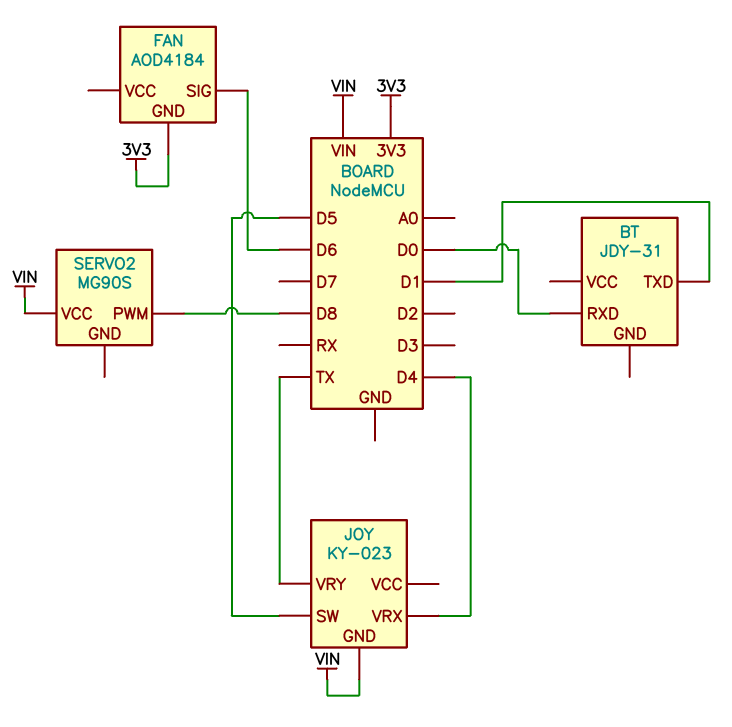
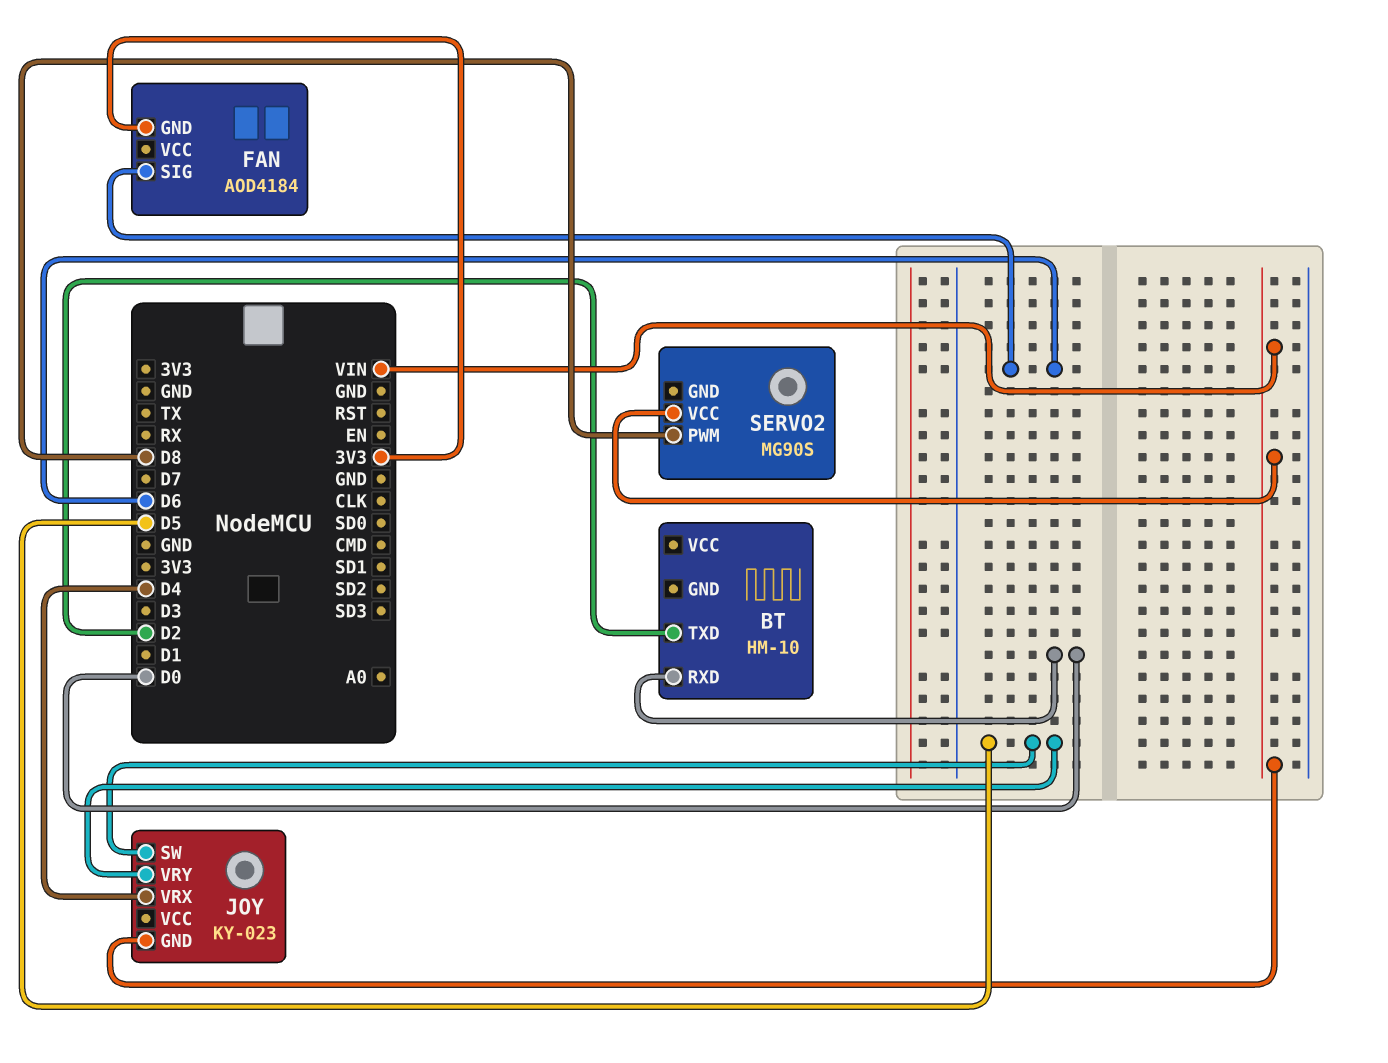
BT: JDY-31 -> HM-10
BT pin TXD: D1 -> D2
JOY pin VRY: TX -> D5

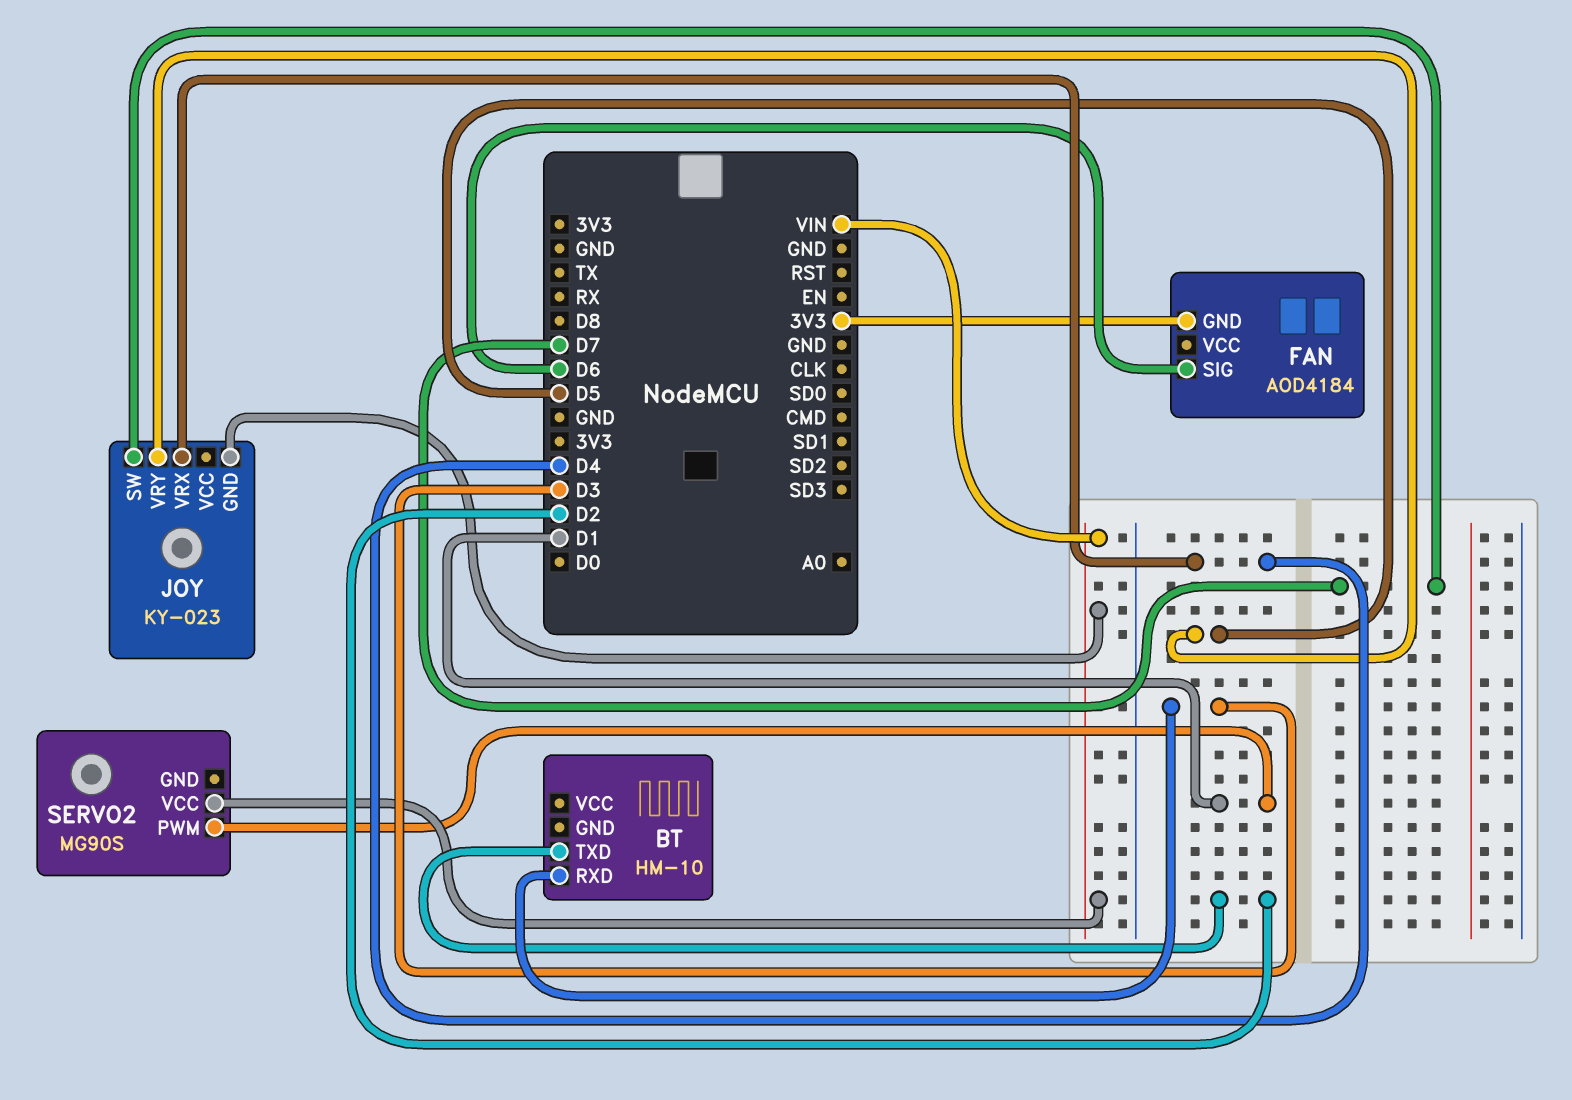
BT pin RXD: D0 -> D3
JOY pin SW: D5 -> D7
SERVO2 pin PWM: D8 -> D1

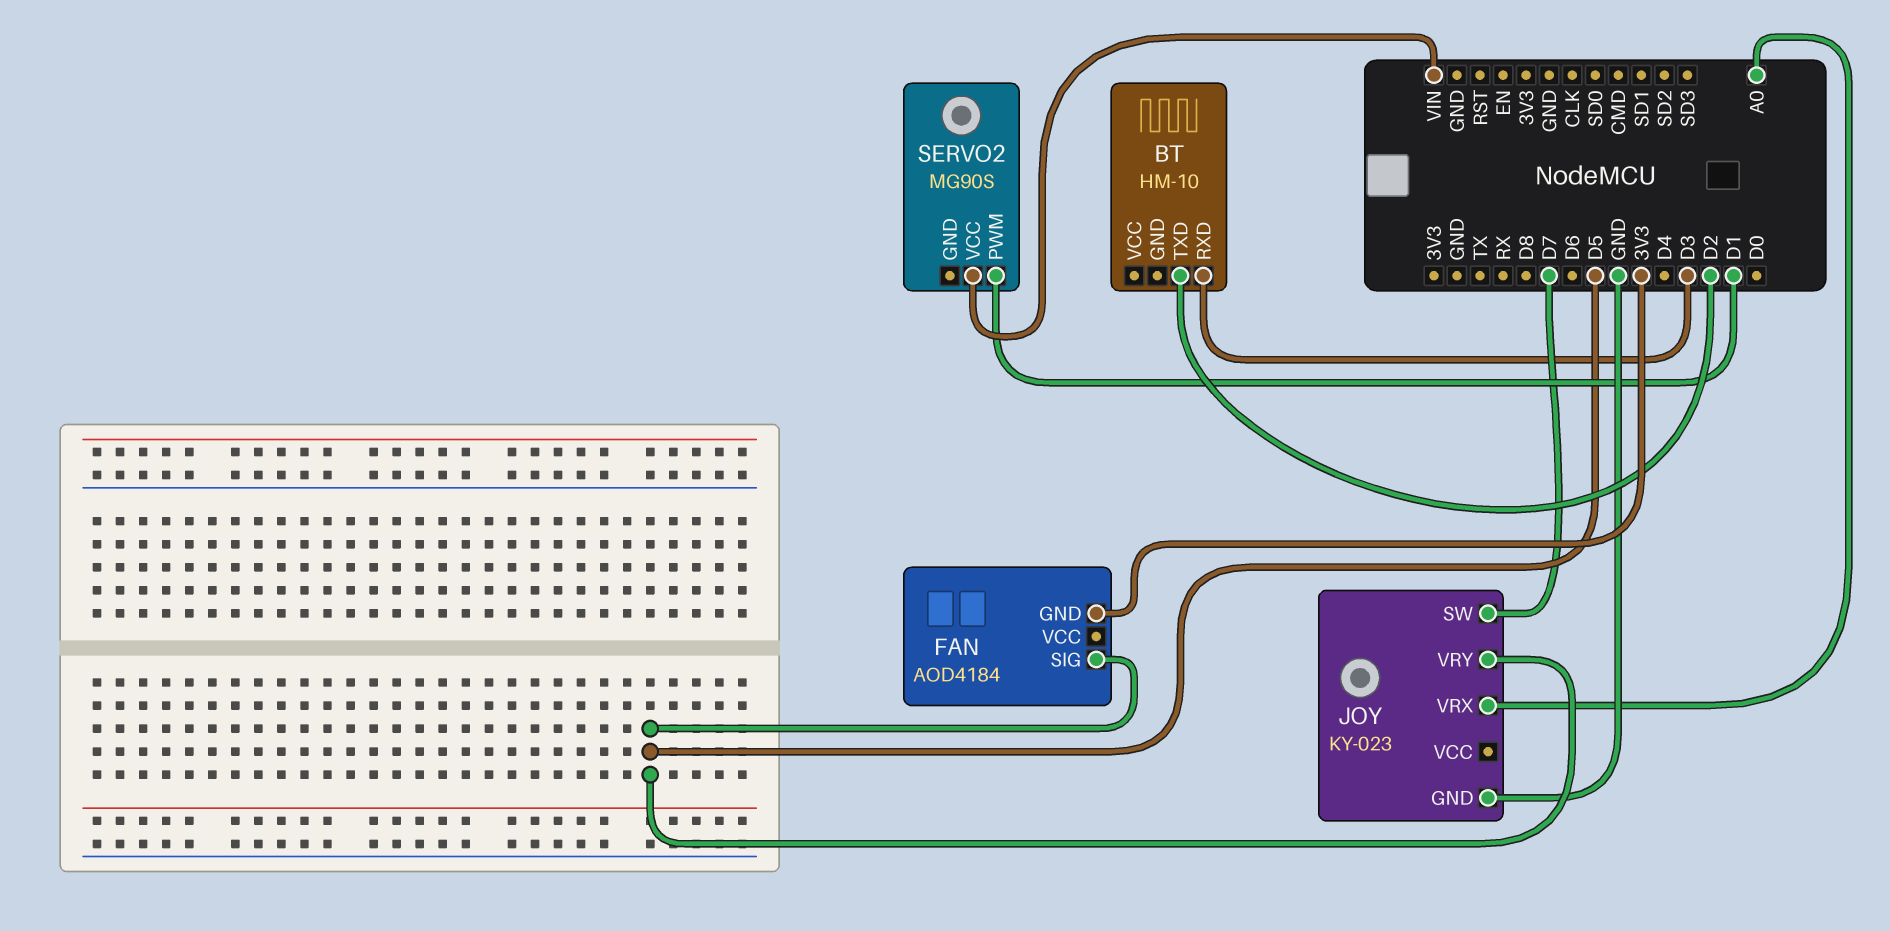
FAN pin SIG: D6 -> D5
JOY pin GND: VIN -> GND
JOY pin VRX: D4 -> A0

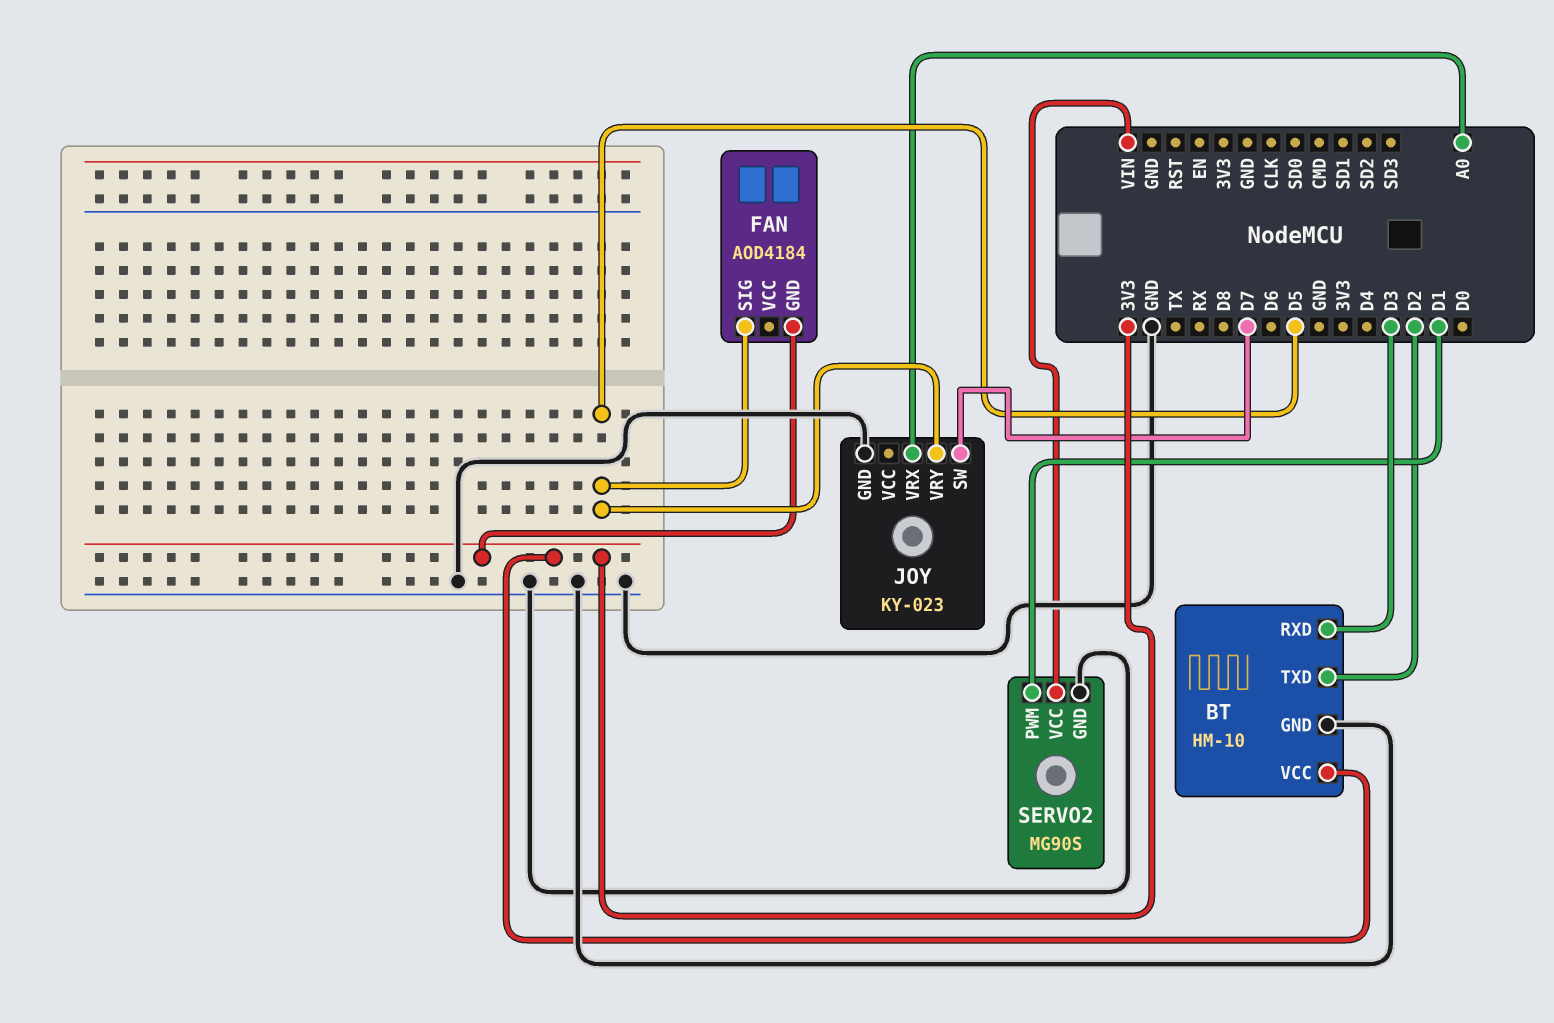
BT pin GND: none -> GND
BT pin VCC: none -> 3V3
SERVO2 pin GND: none -> GND

